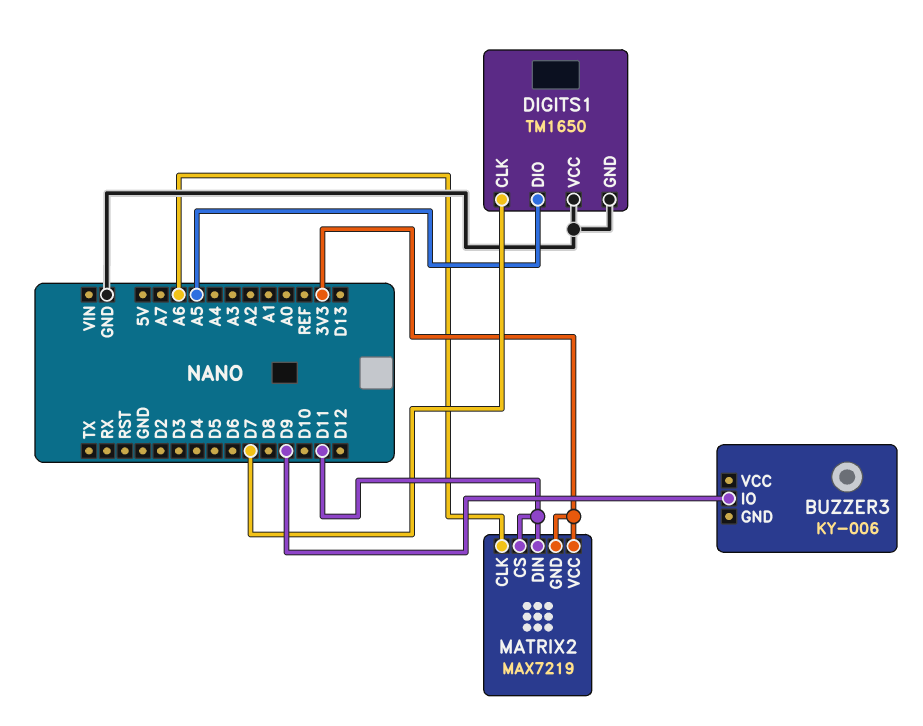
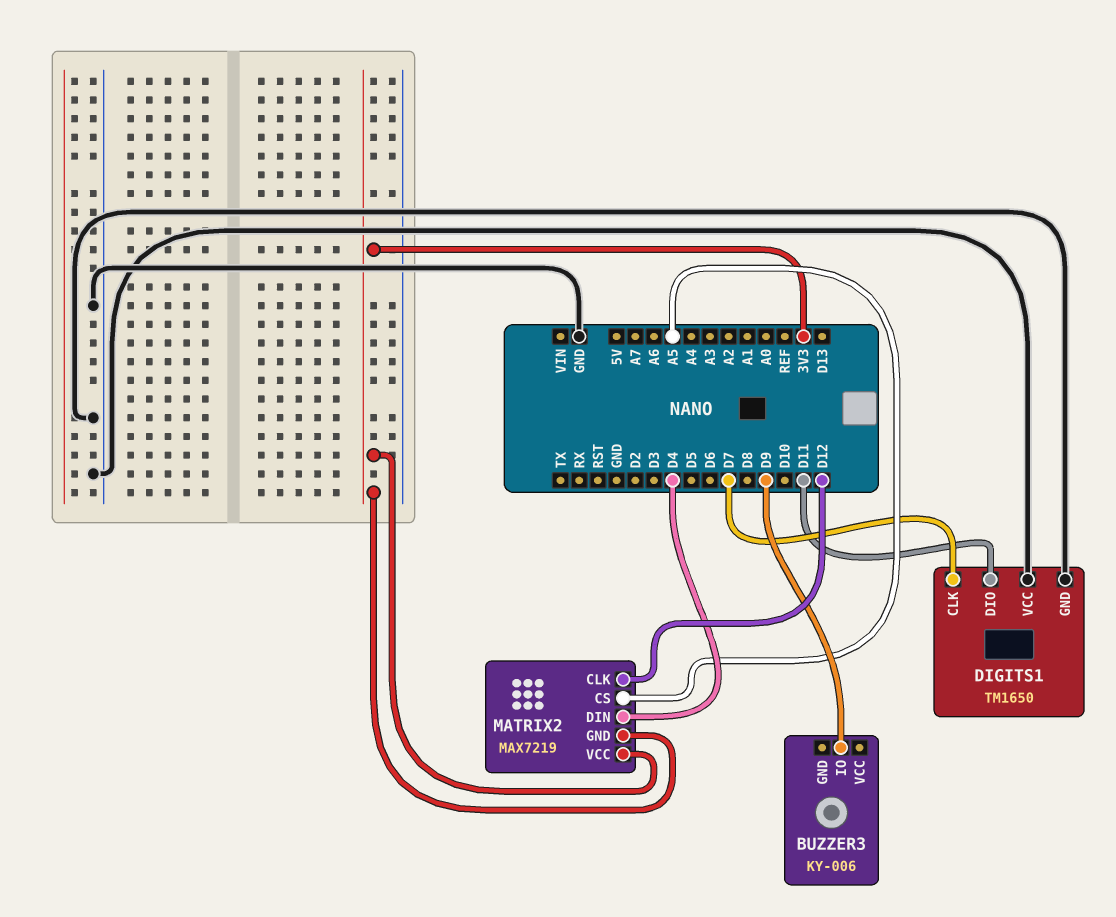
DIGITS1 pin DIO: A5 -> D11
MATRIX2 pin CLK: A6 -> D12
MATRIX2 pin CS: D11 -> A5
MATRIX2 pin DIN: D11 -> D4

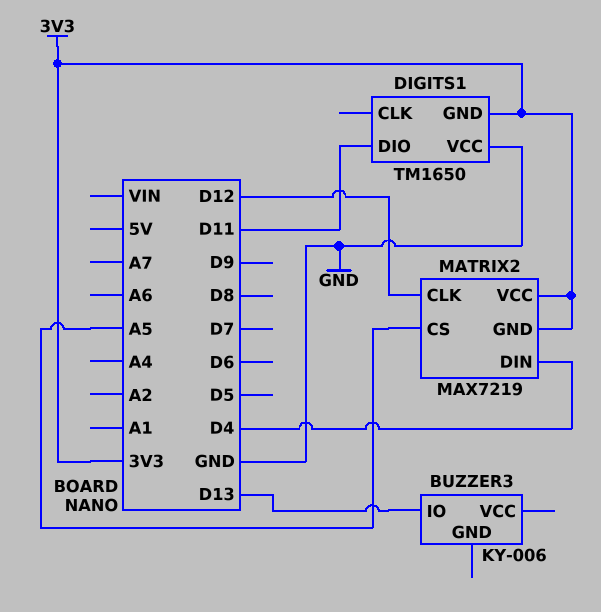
BUZZER3 pin IO: D9 -> D13
DIGITS1 pin CLK: D7 -> none
DIGITS1 pin GND: GND -> 3V3

